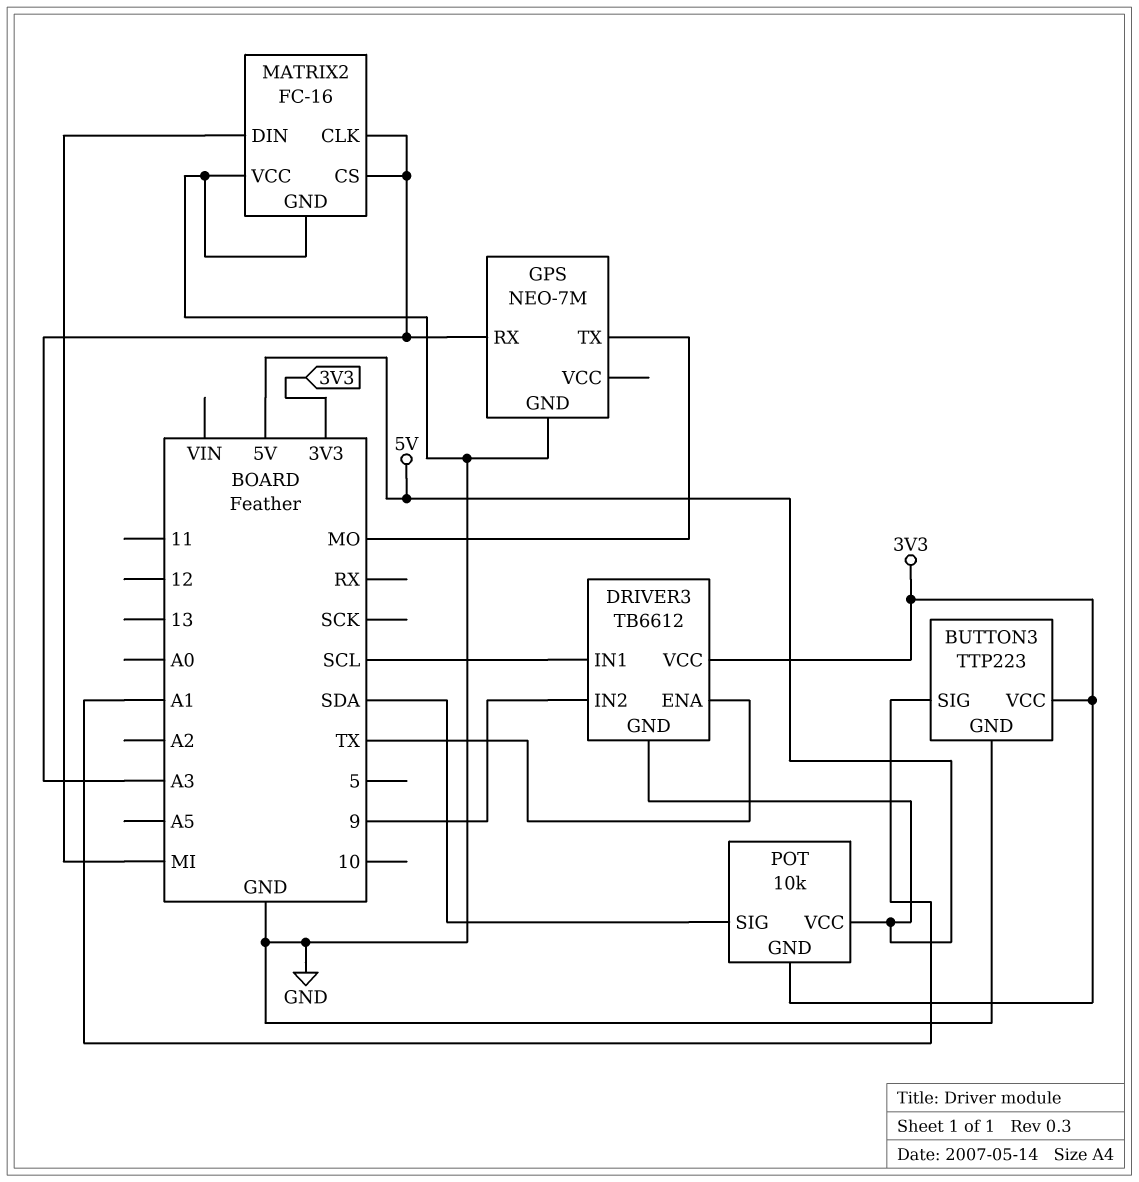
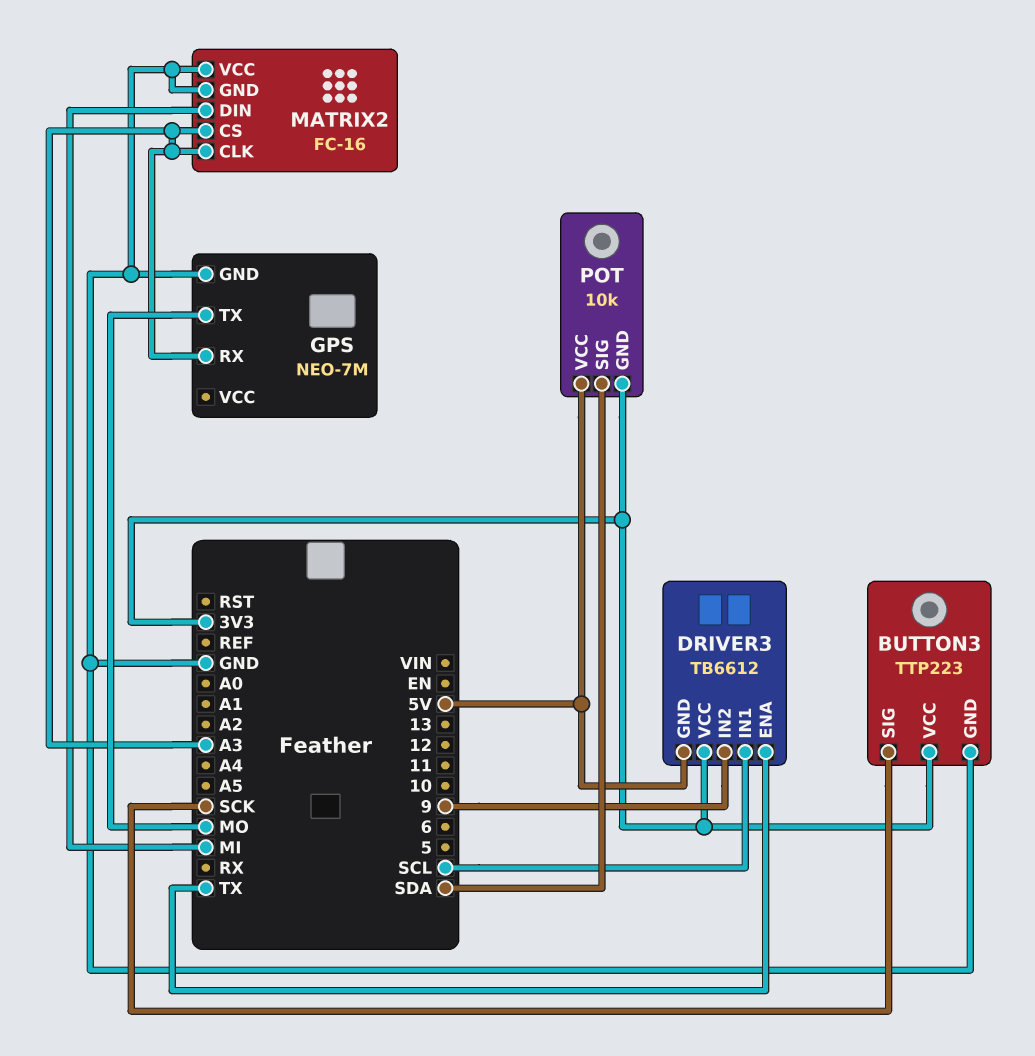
BUTTON3 pin SIG: A1 -> SCK

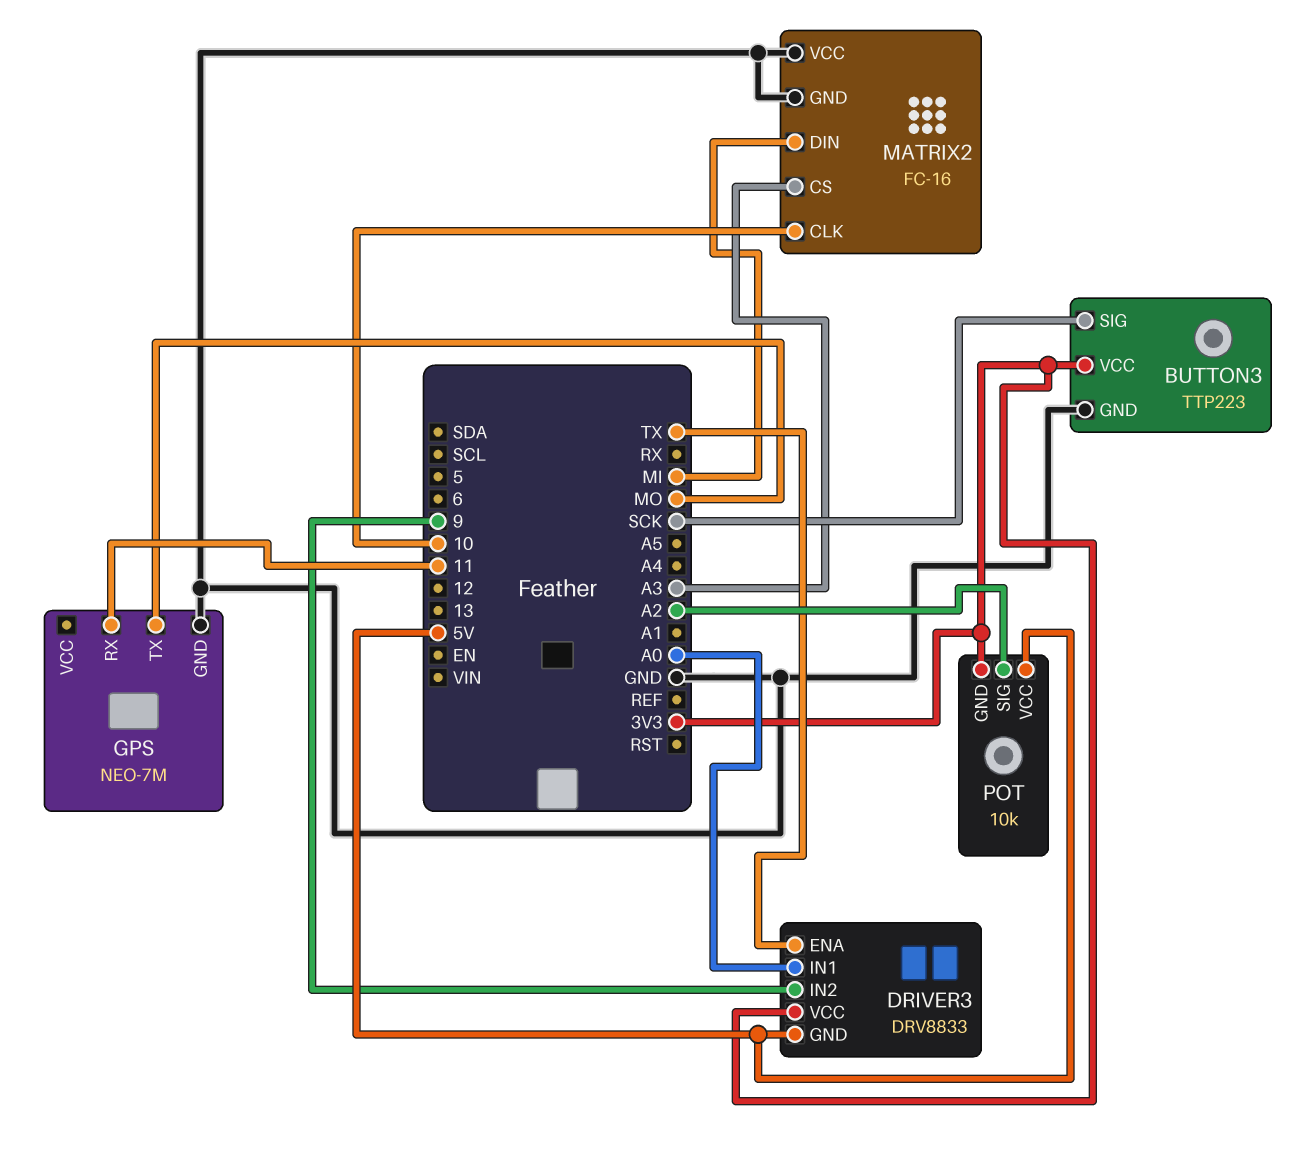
DRIVER3: TB6612 -> DRV8833
DRIVER3 pin IN1: SCL -> A0
GPS pin RX: A3 -> 11
MATRIX2 pin CLK: A3 -> 10
POT pin SIG: SDA -> A2

